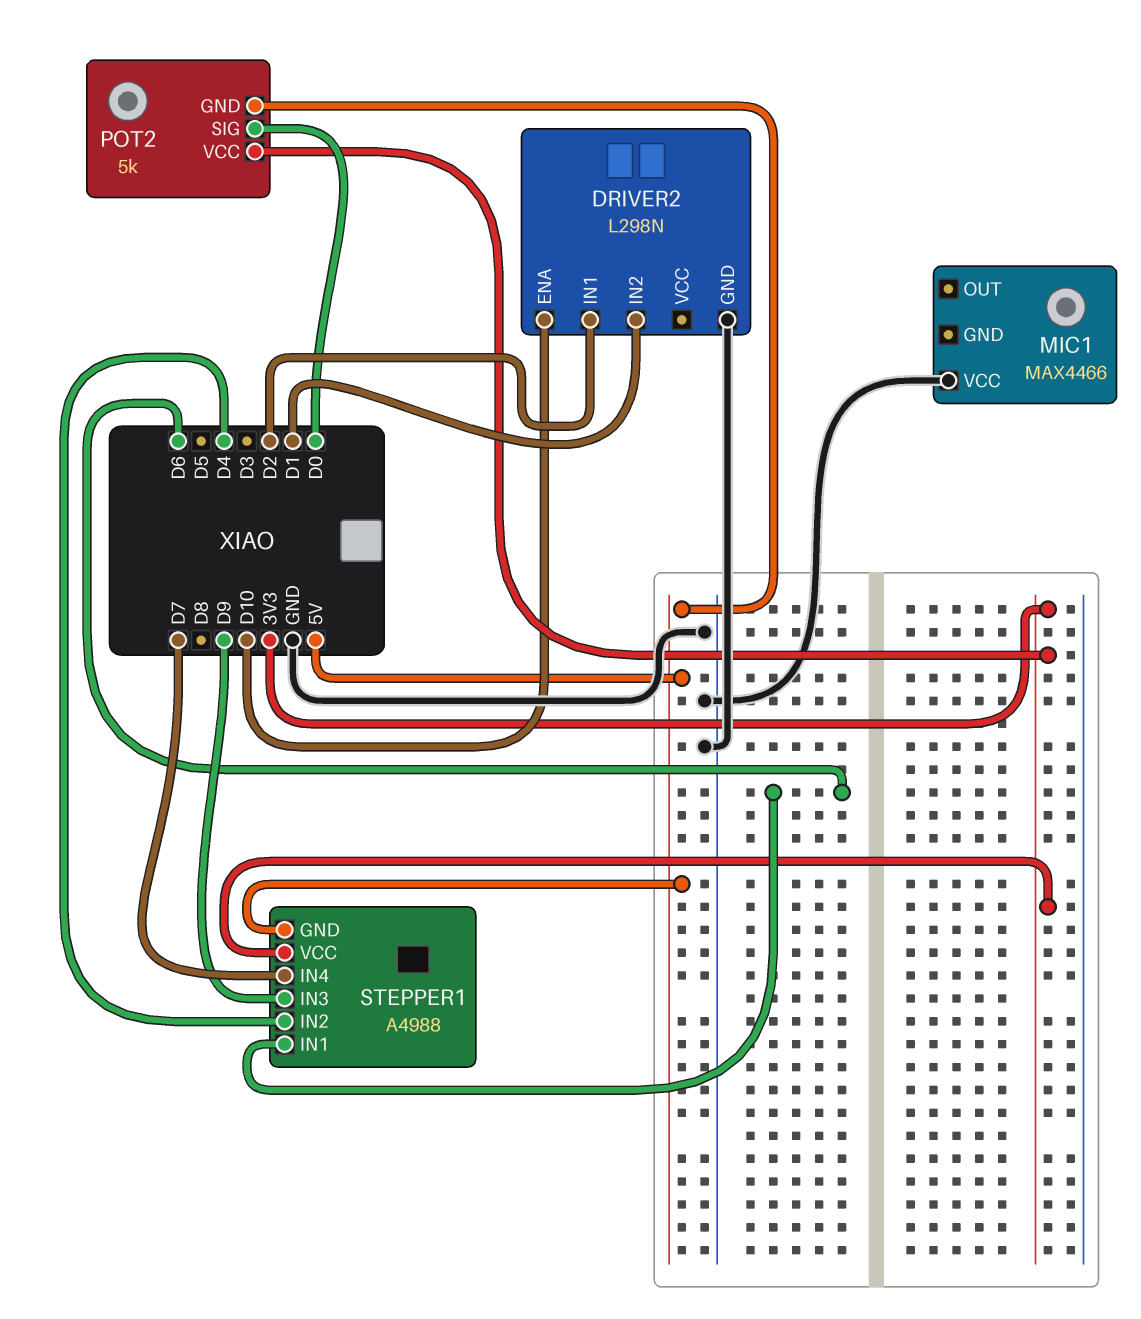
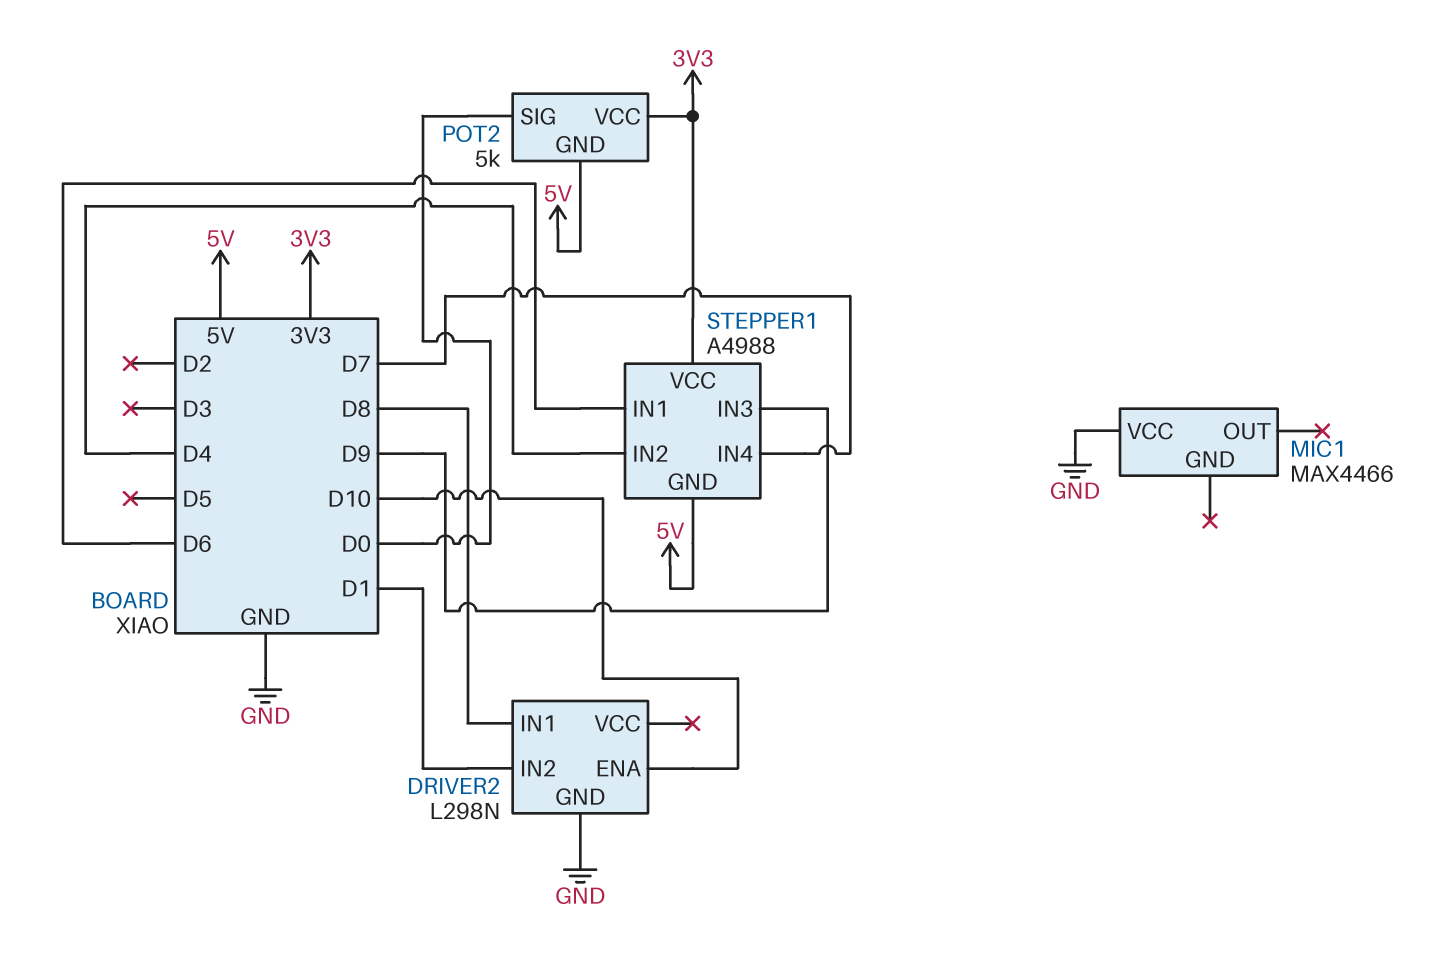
DRIVER2 pin IN1: D2 -> D8

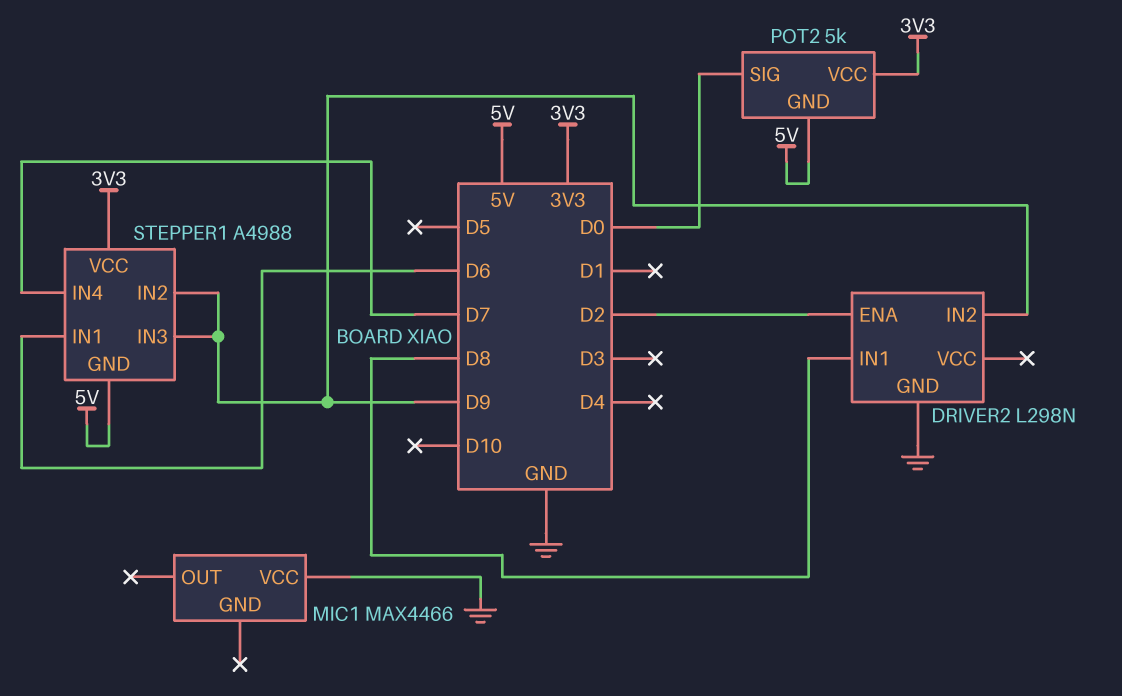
DRIVER2 pin ENA: D10 -> D2
DRIVER2 pin IN2: D1 -> D9
STEPPER1 pin IN2: D4 -> D9

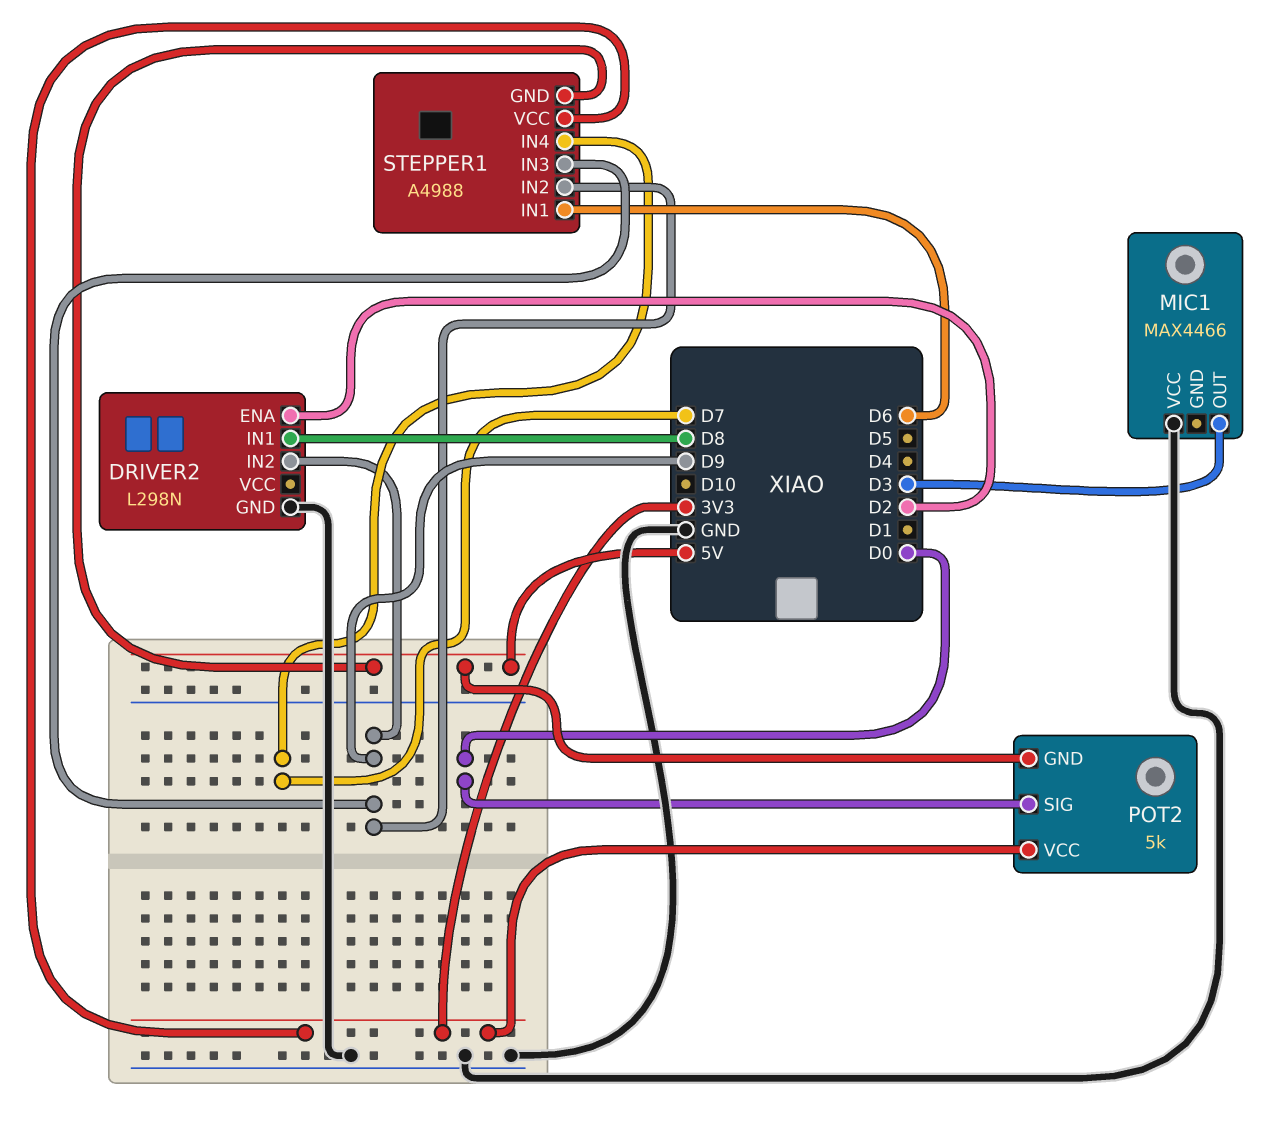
MIC1 pin OUT: none -> D3

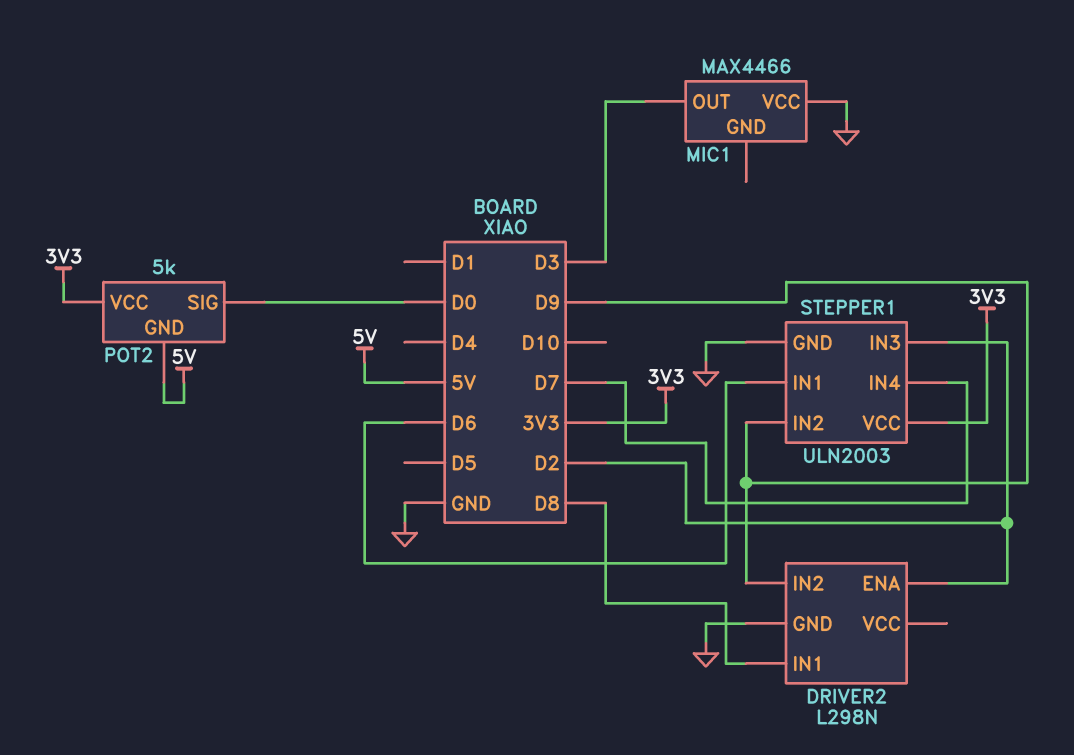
STEPPER1: A4988 -> ULN2003
STEPPER1 pin GND: 5V -> GND
STEPPER1 pin IN3: D9 -> D2

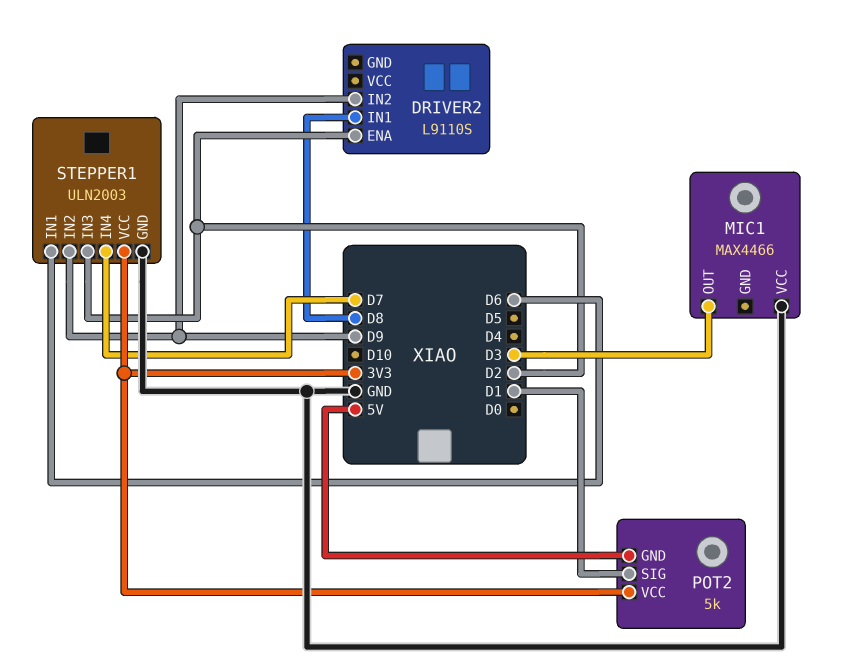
DRIVER2: L298N -> L9110S
DRIVER2 pin GND: GND -> none
POT2 pin SIG: D0 -> D1

